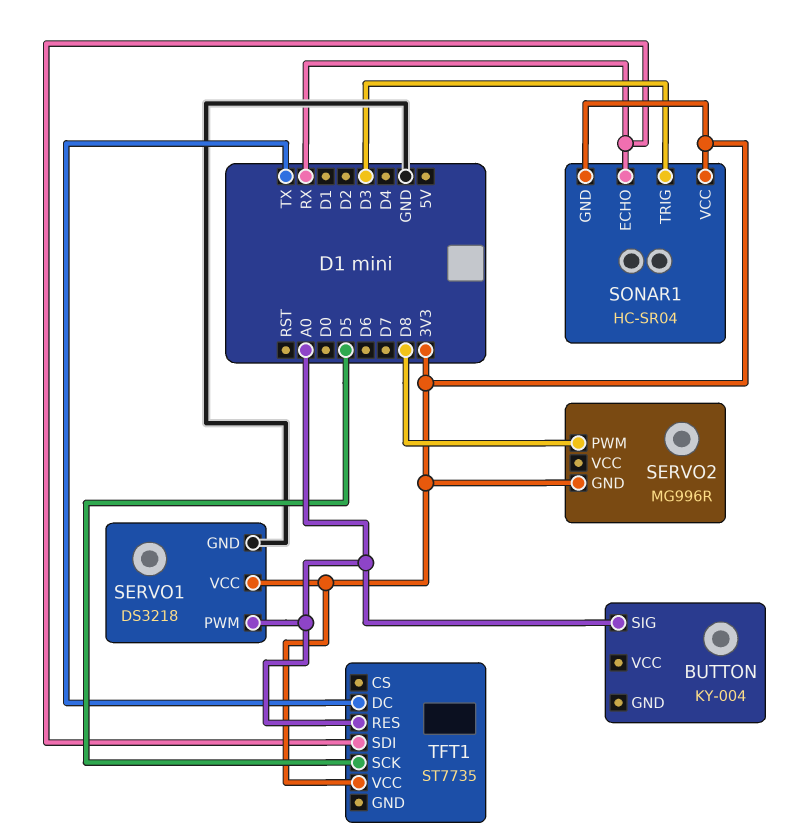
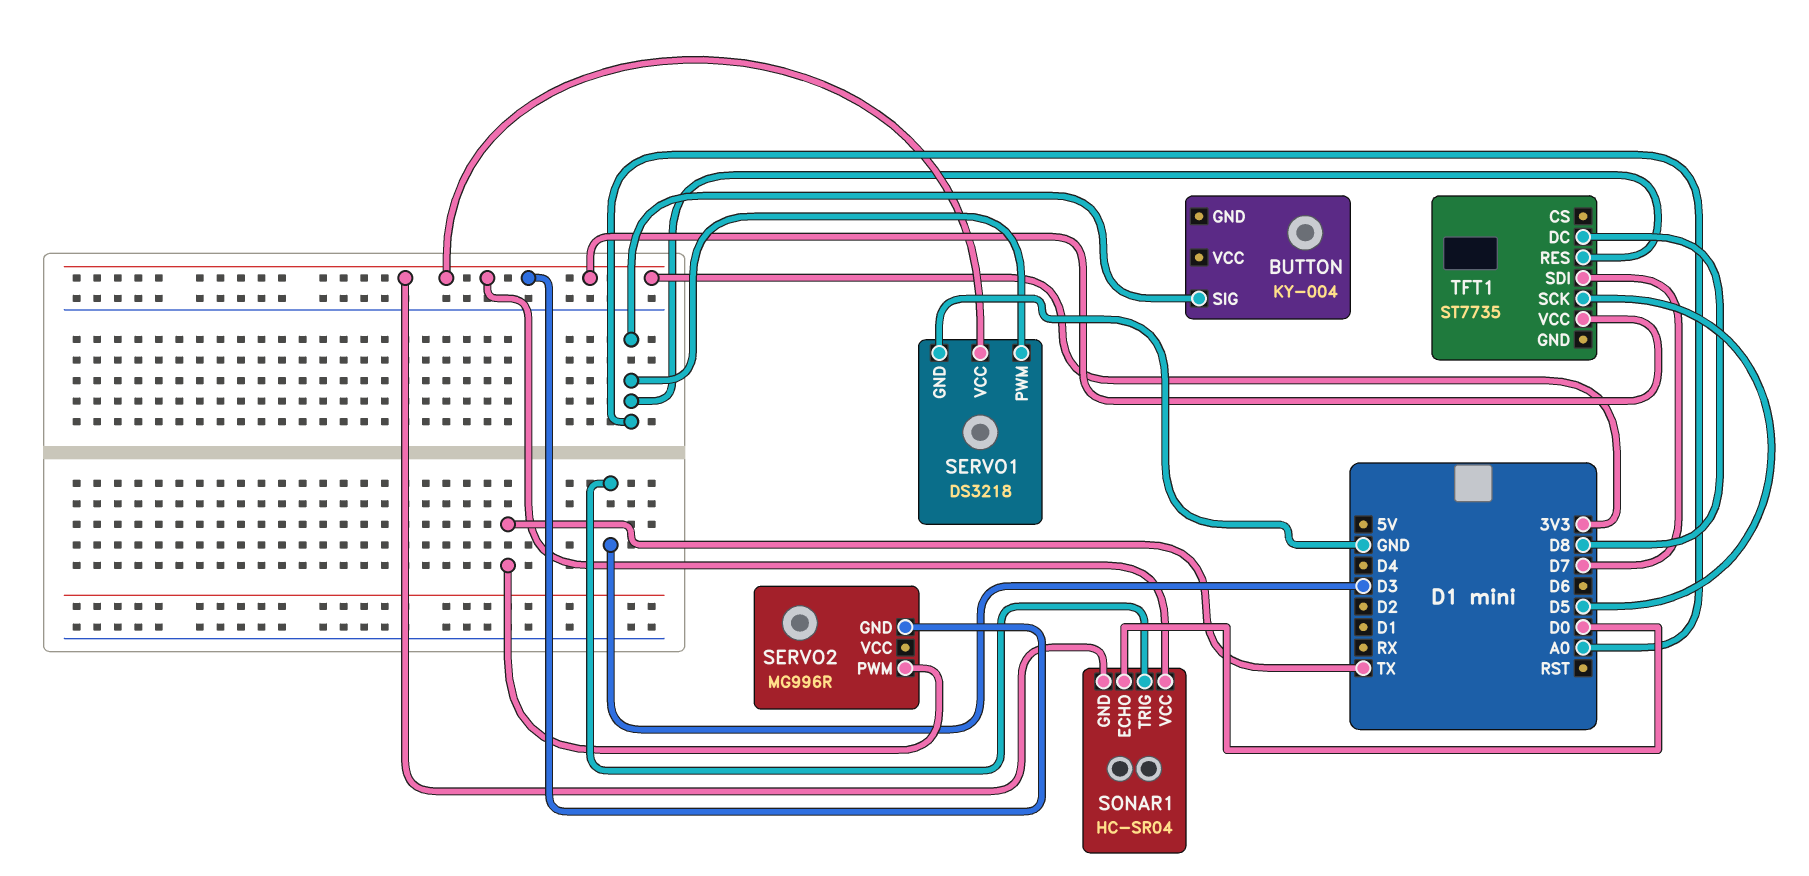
SERVO2 pin PWM: D8 -> TX
SONAR1 pin ECHO: RX -> D0
TFT1 pin DC: TX -> D8
TFT1 pin SDI: RX -> D7

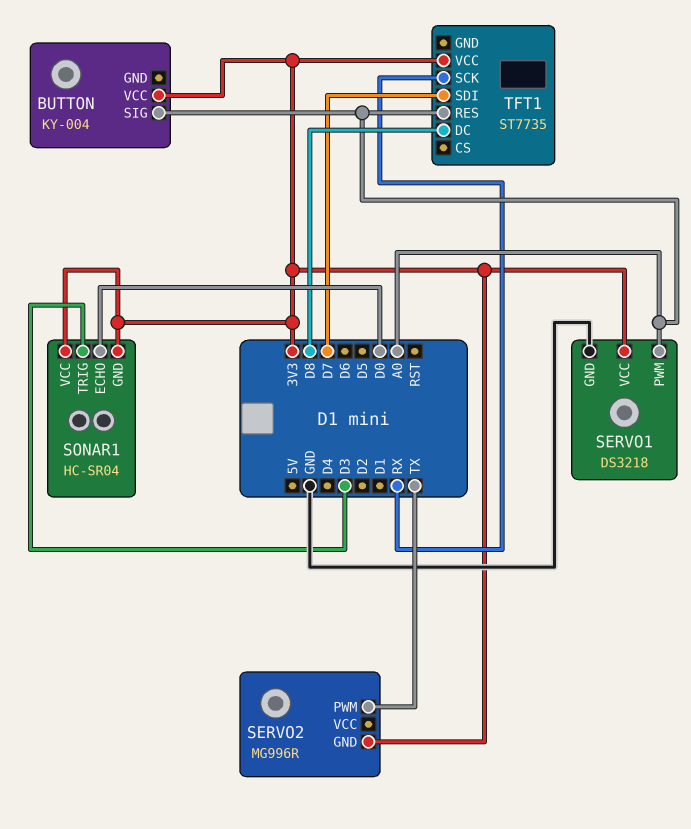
BUTTON pin VCC: none -> 3V3
TFT1 pin SCK: D5 -> RX

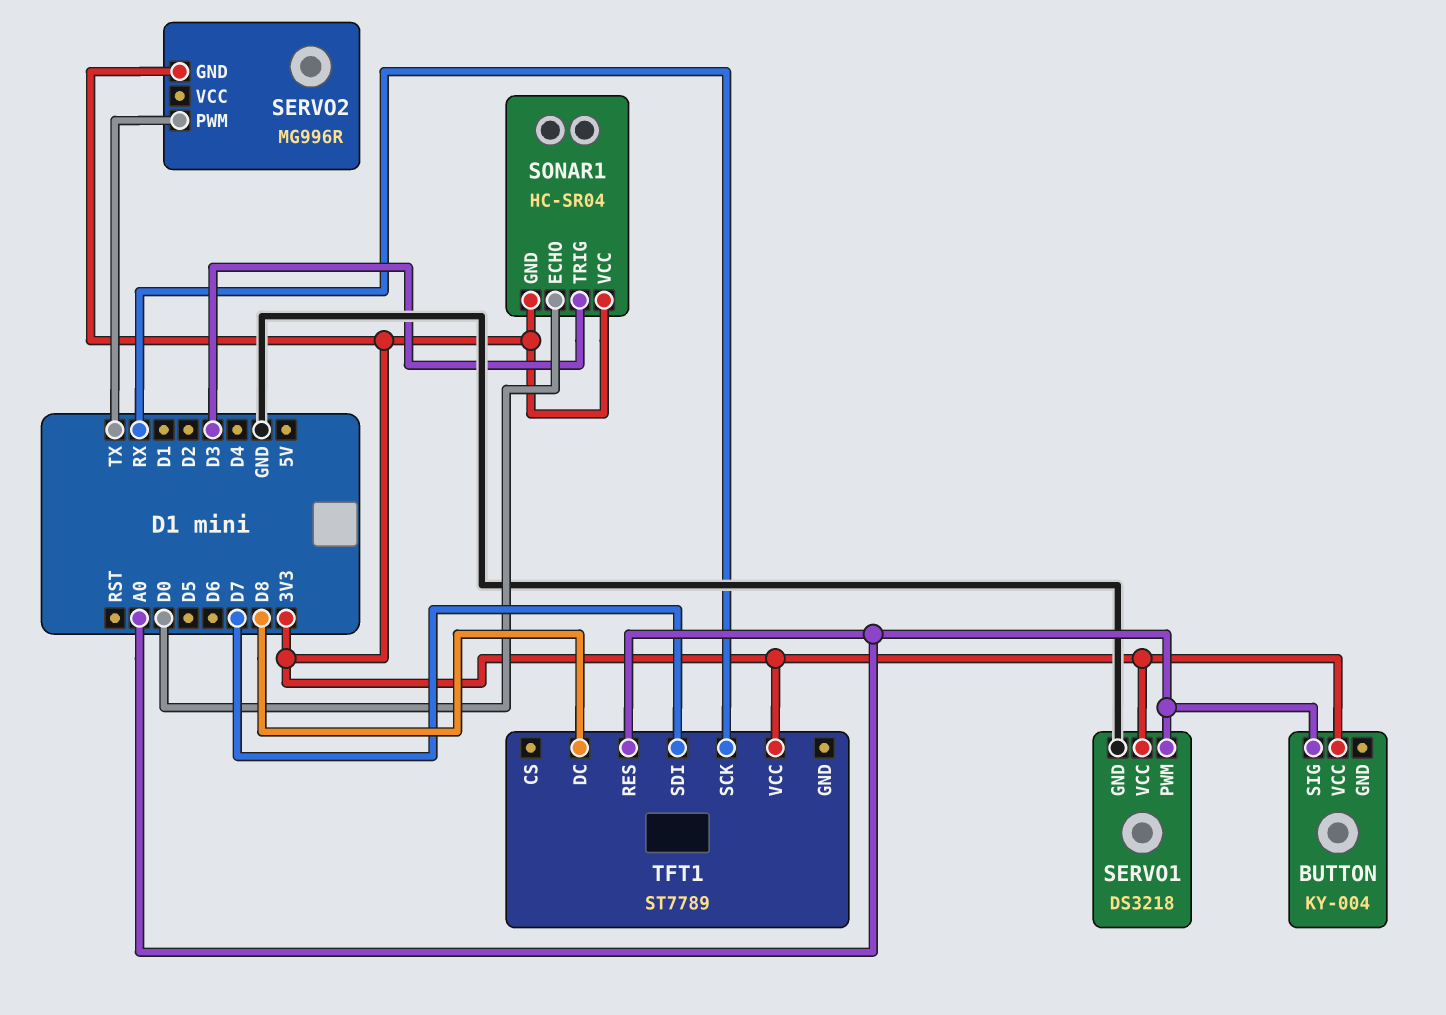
TFT1: ST7735 -> ST7789

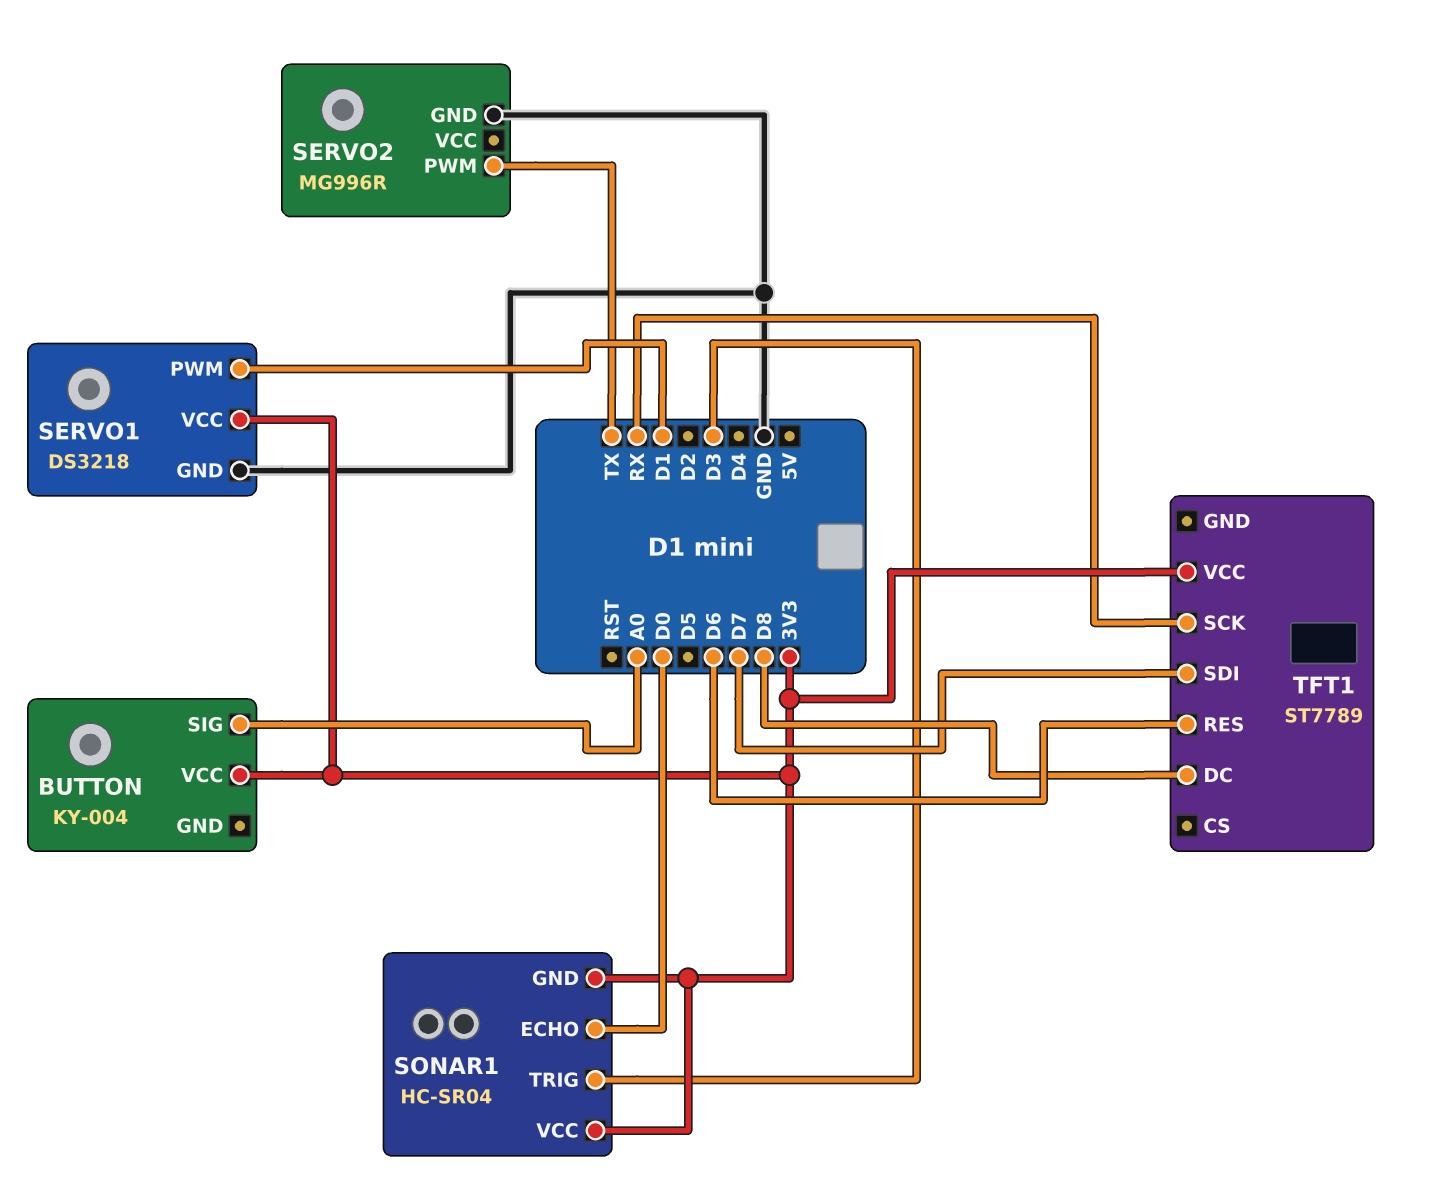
SERVO1 pin PWM: A0 -> D1
SERVO2 pin GND: 3V3 -> GND
TFT1 pin RES: A0 -> D6

